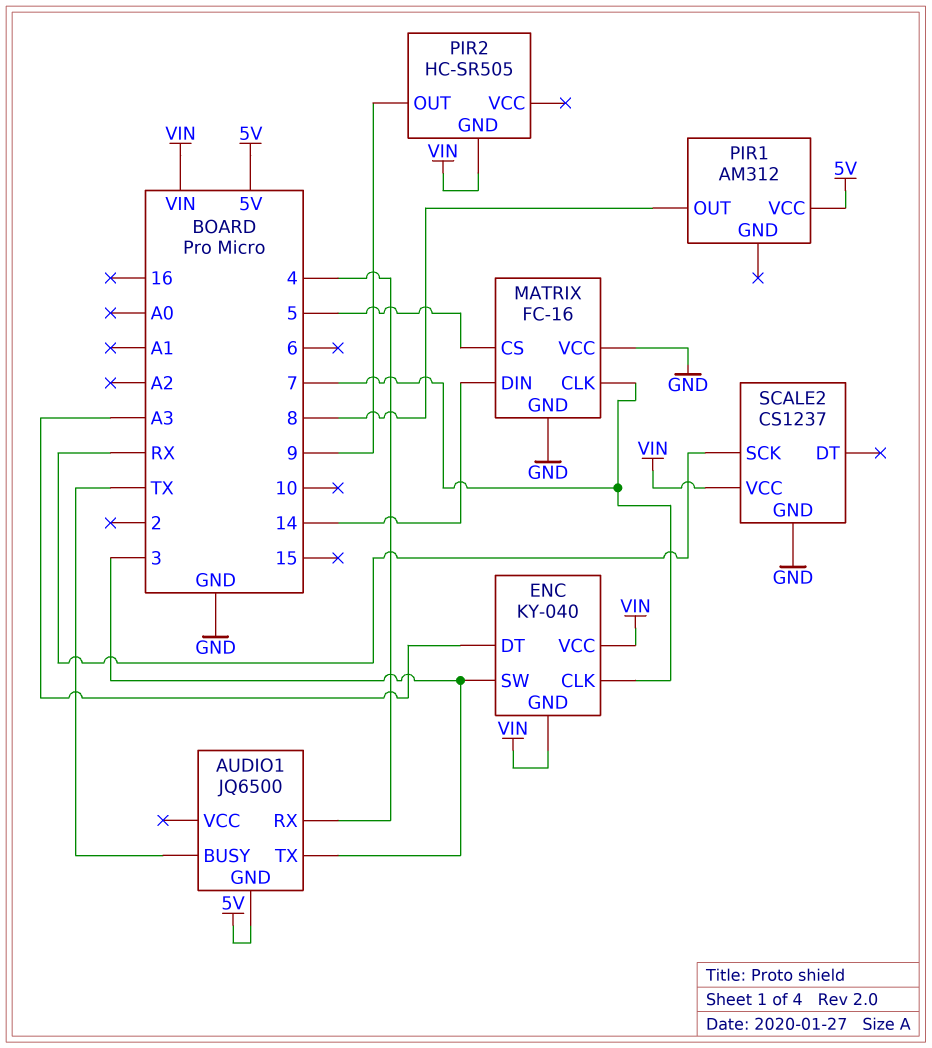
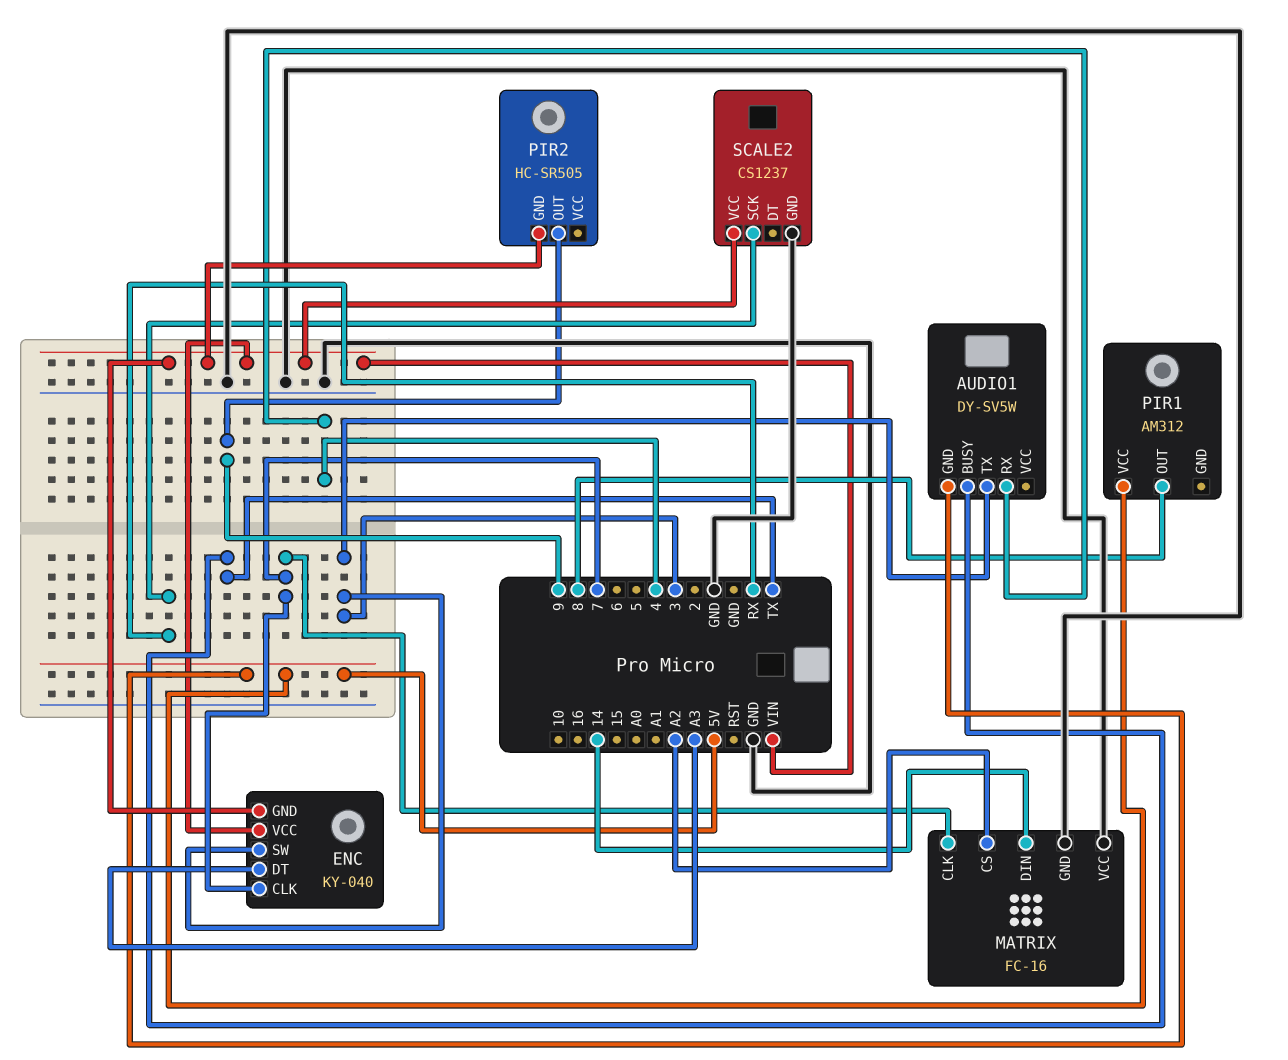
AUDIO1: JQ6500 -> DY-SV5W
MATRIX pin CS: 5 -> A2

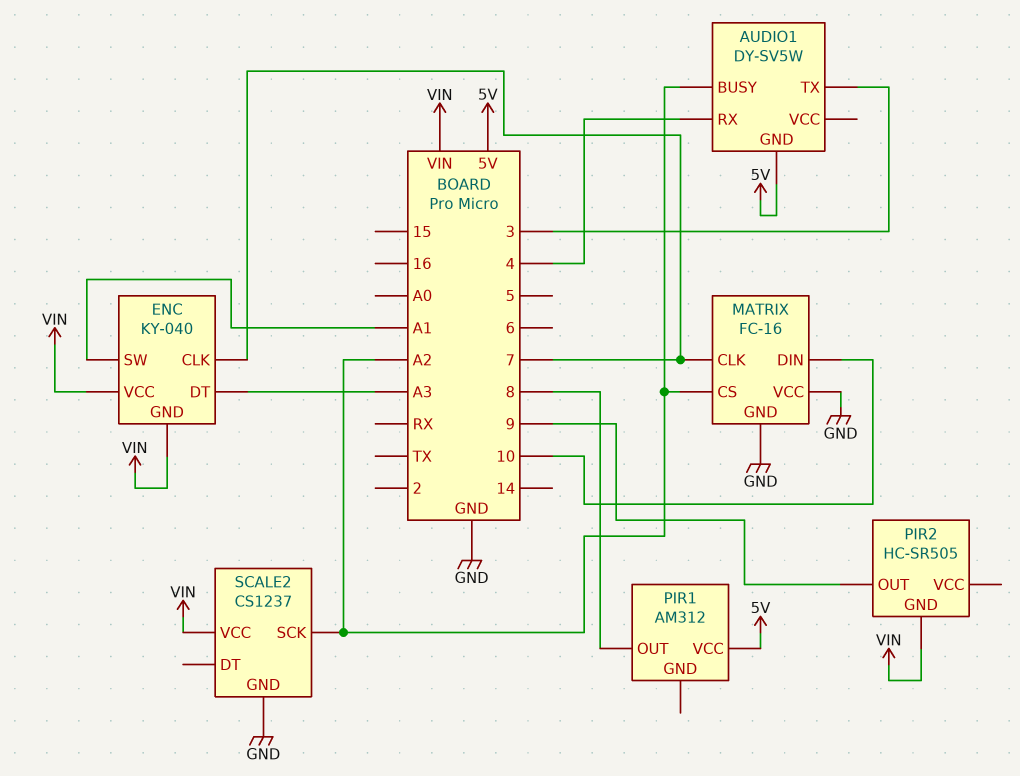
AUDIO1 pin BUSY: TX -> A2
ENC pin SW: 3 -> A1
MATRIX pin DIN: 14 -> 10
SCALE2 pin SCK: RX -> A2

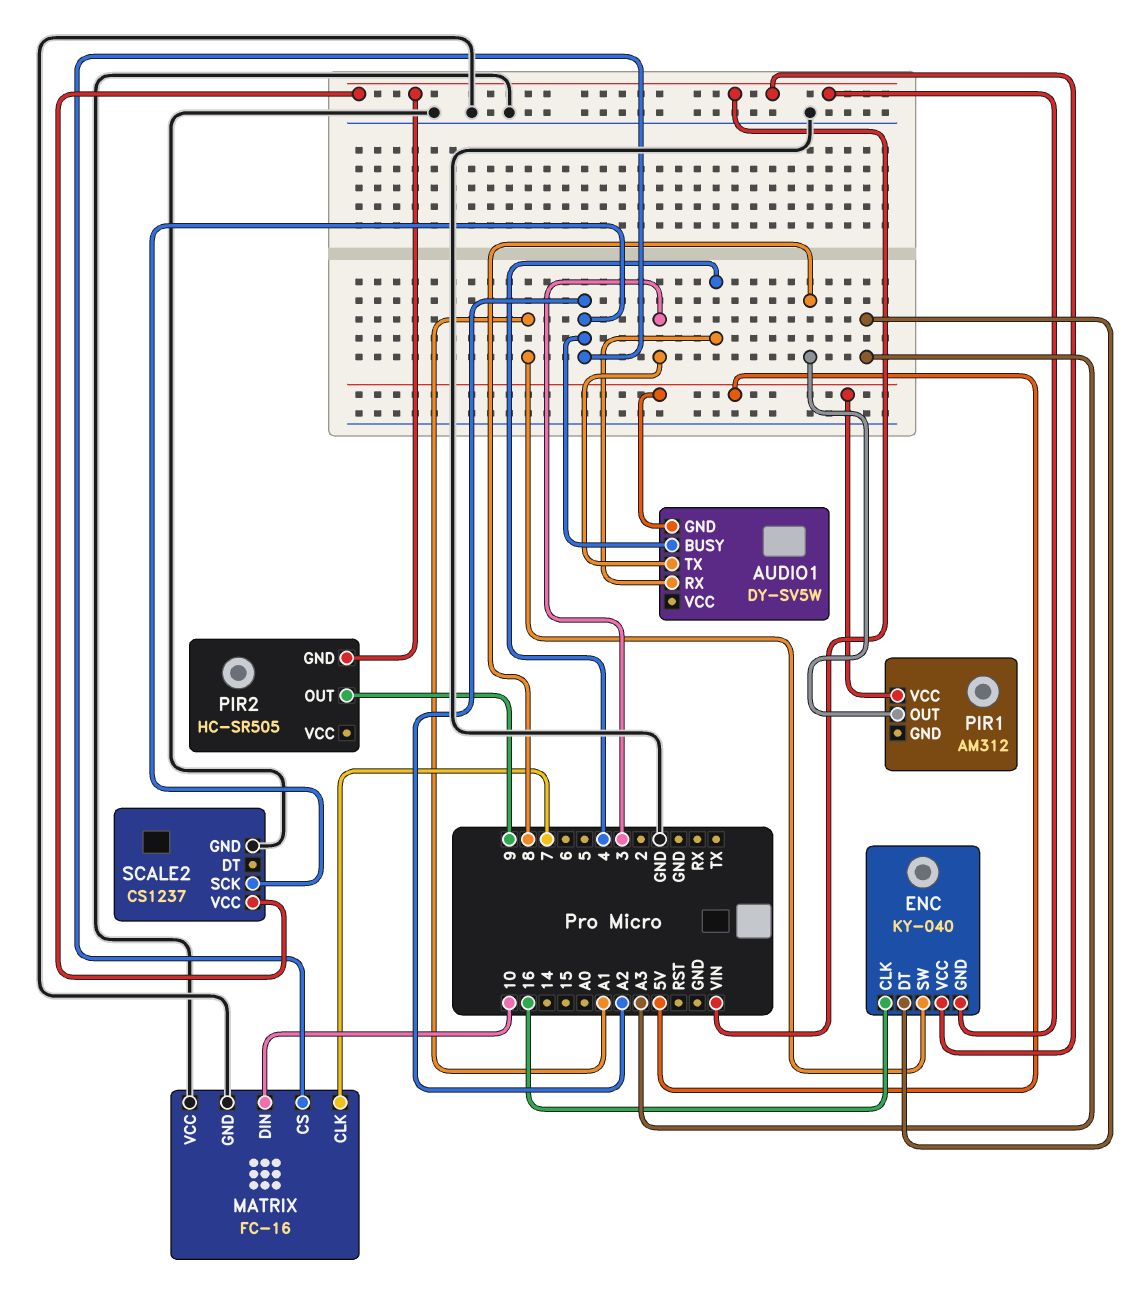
ENC pin CLK: 7 -> 16

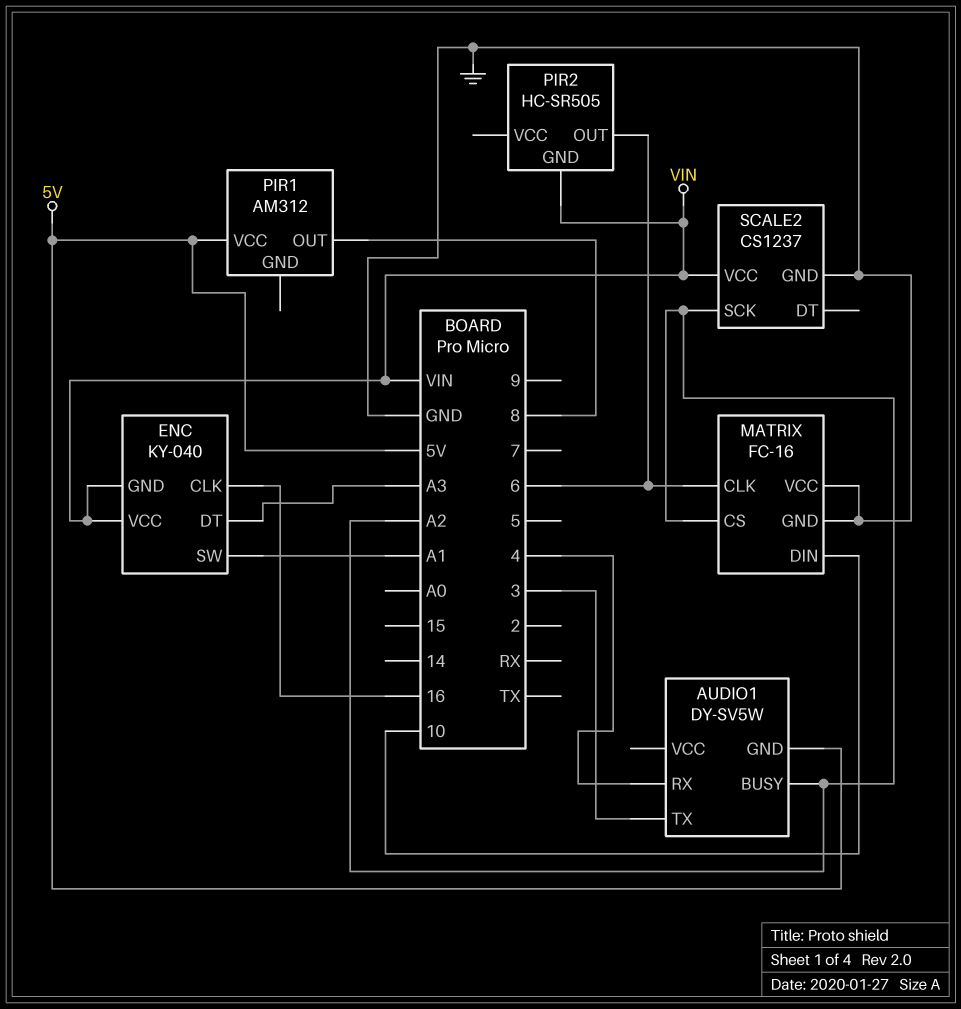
MATRIX pin CLK: 7 -> 6
PIR2 pin OUT: 9 -> 6

